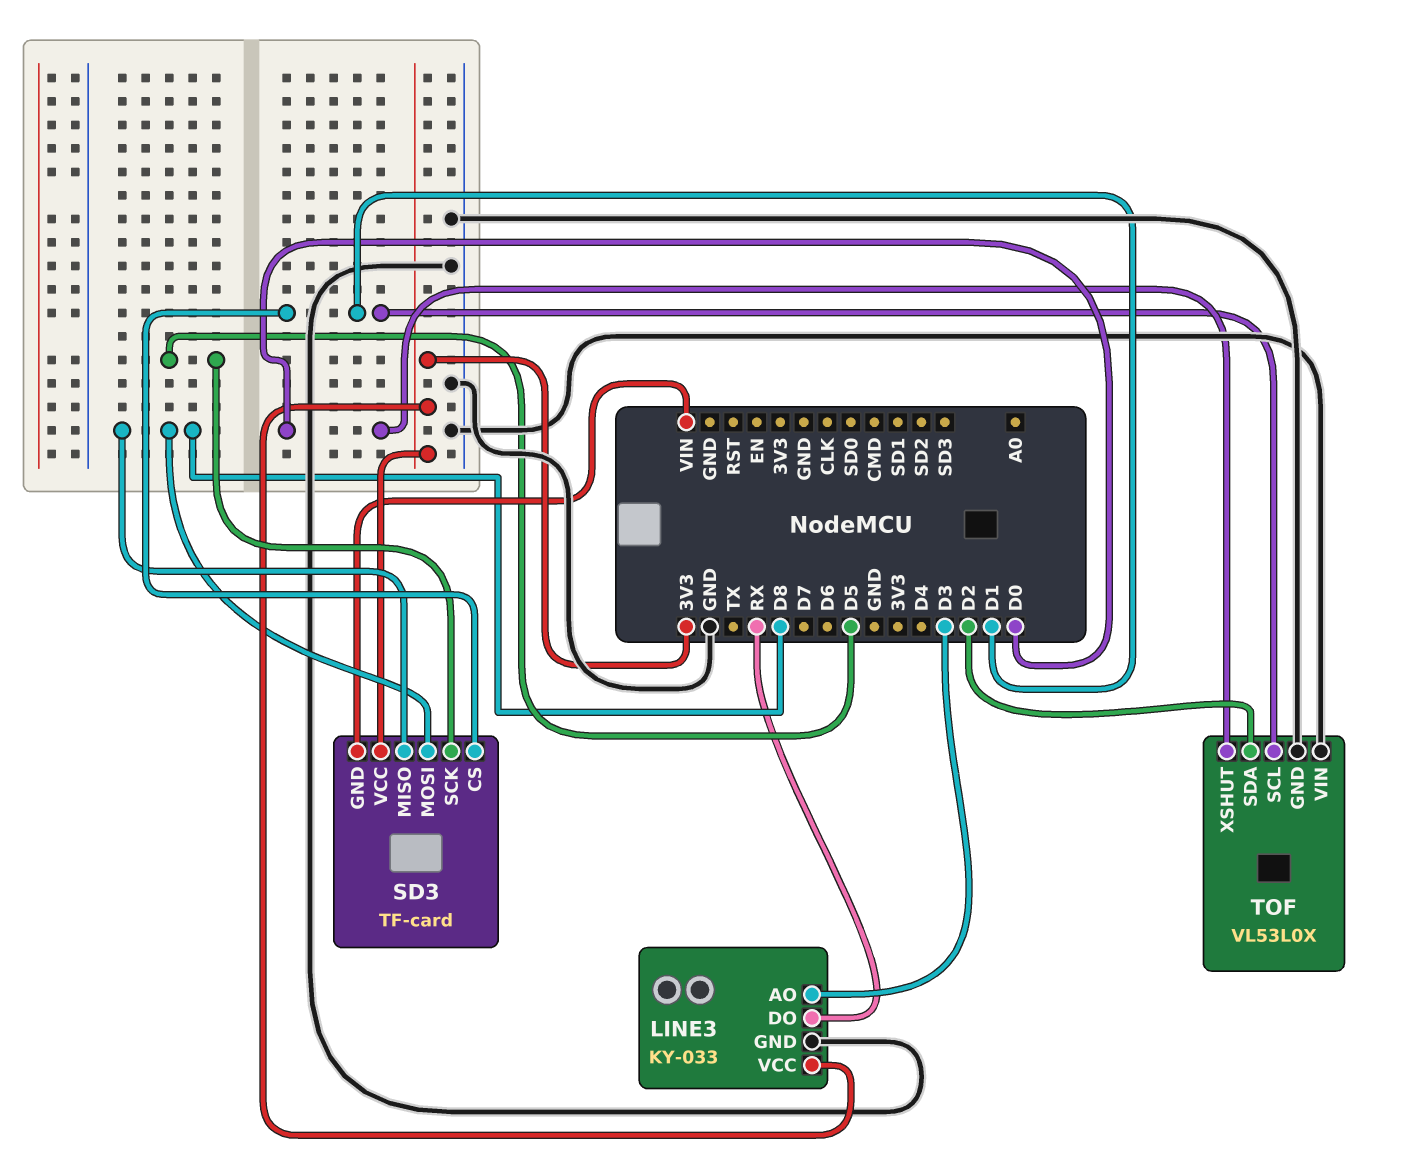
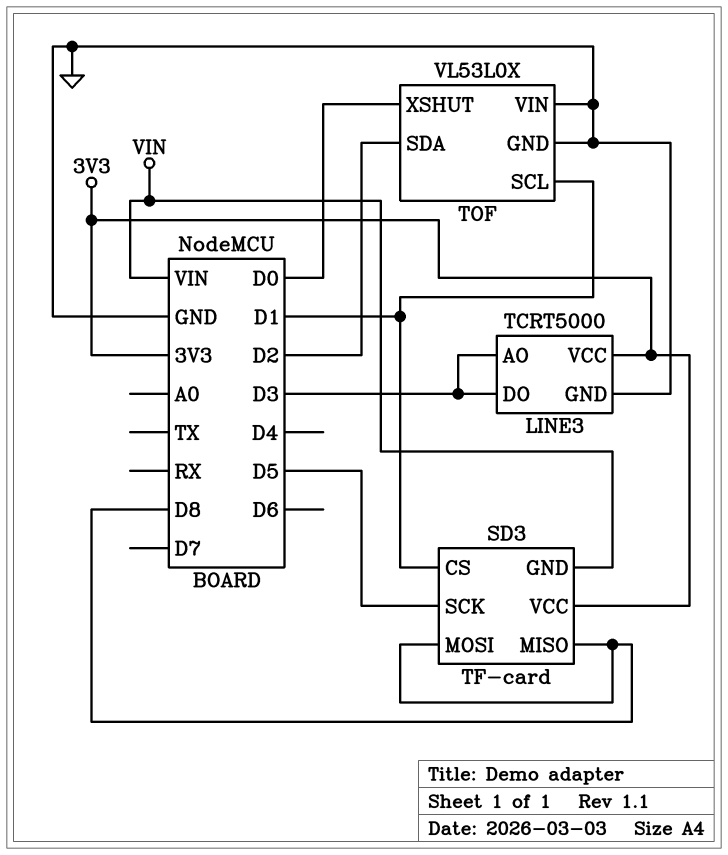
LINE3: KY-033 -> TCRT5000
LINE3 pin DO: RX -> D3

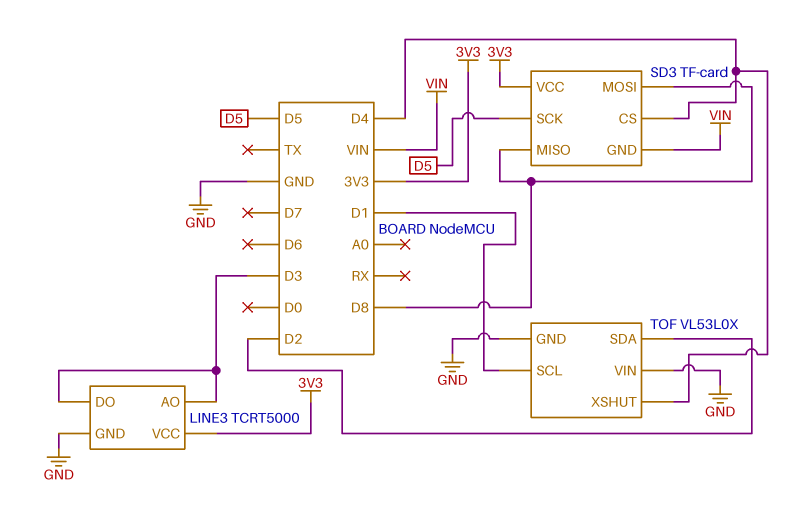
SD3 pin CS: D1 -> D4
TOF pin XSHUT: D0 -> D4

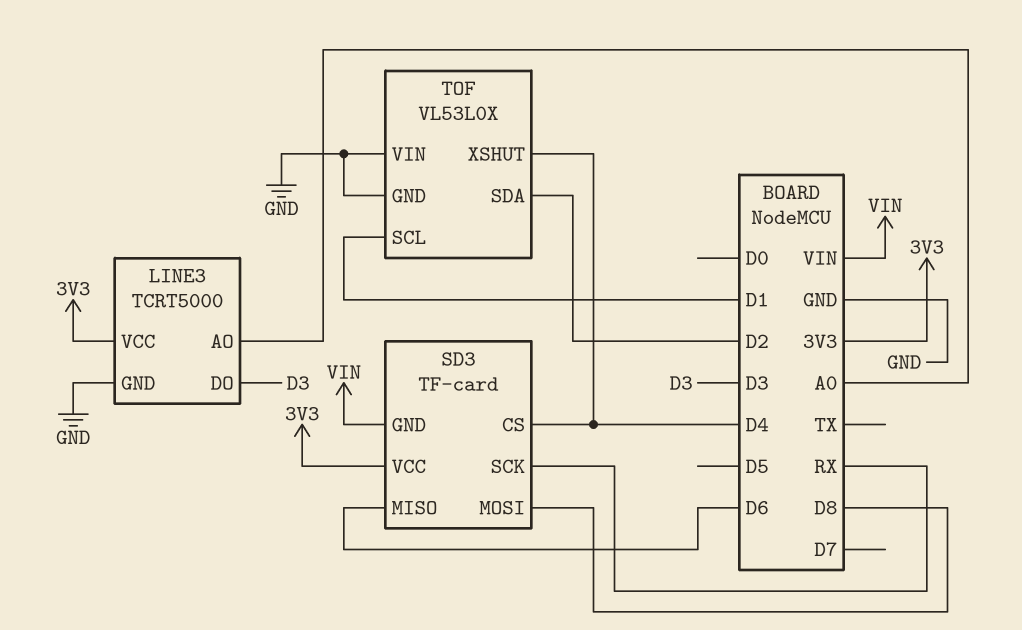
LINE3 pin AO: D3 -> A0
SD3 pin MISO: D8 -> D6
SD3 pin SCK: D5 -> RX

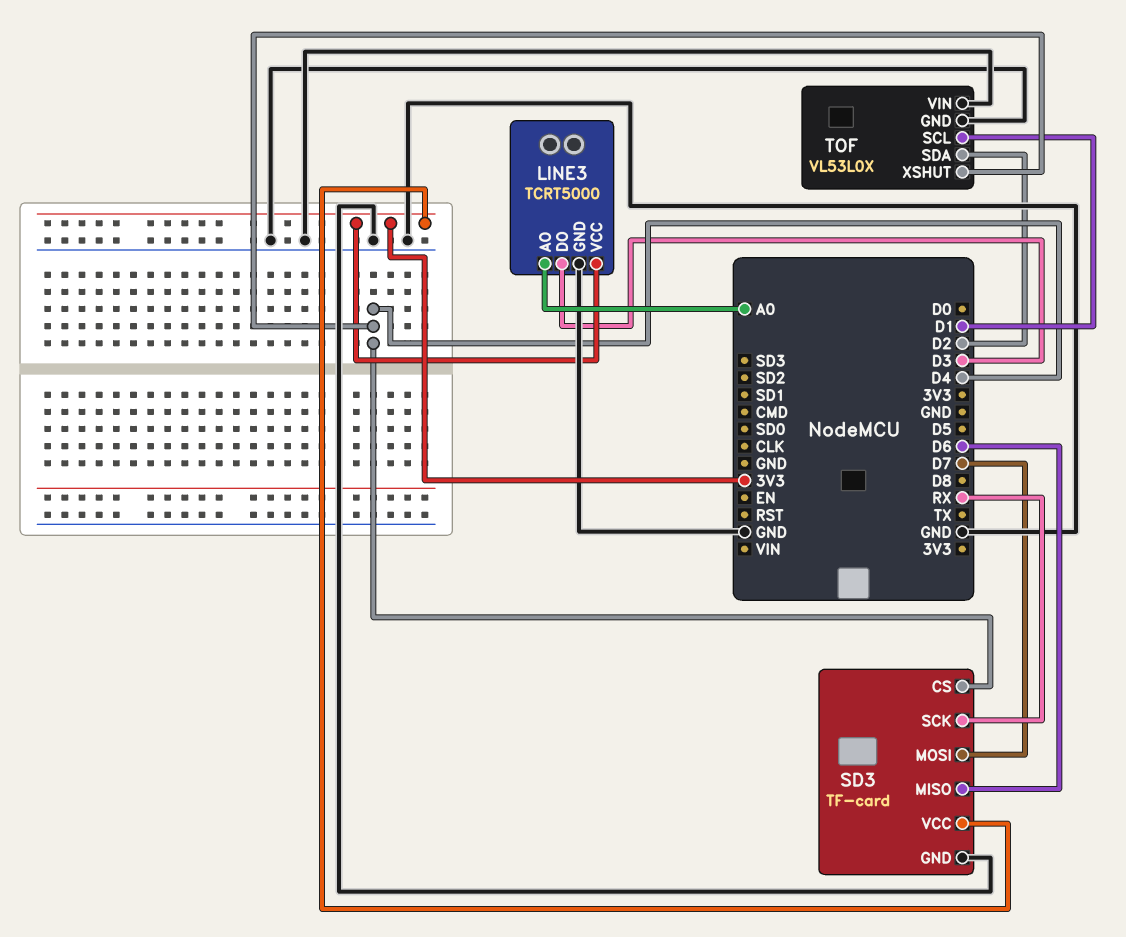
SD3 pin GND: VIN -> GND
SD3 pin MOSI: D8 -> D7

